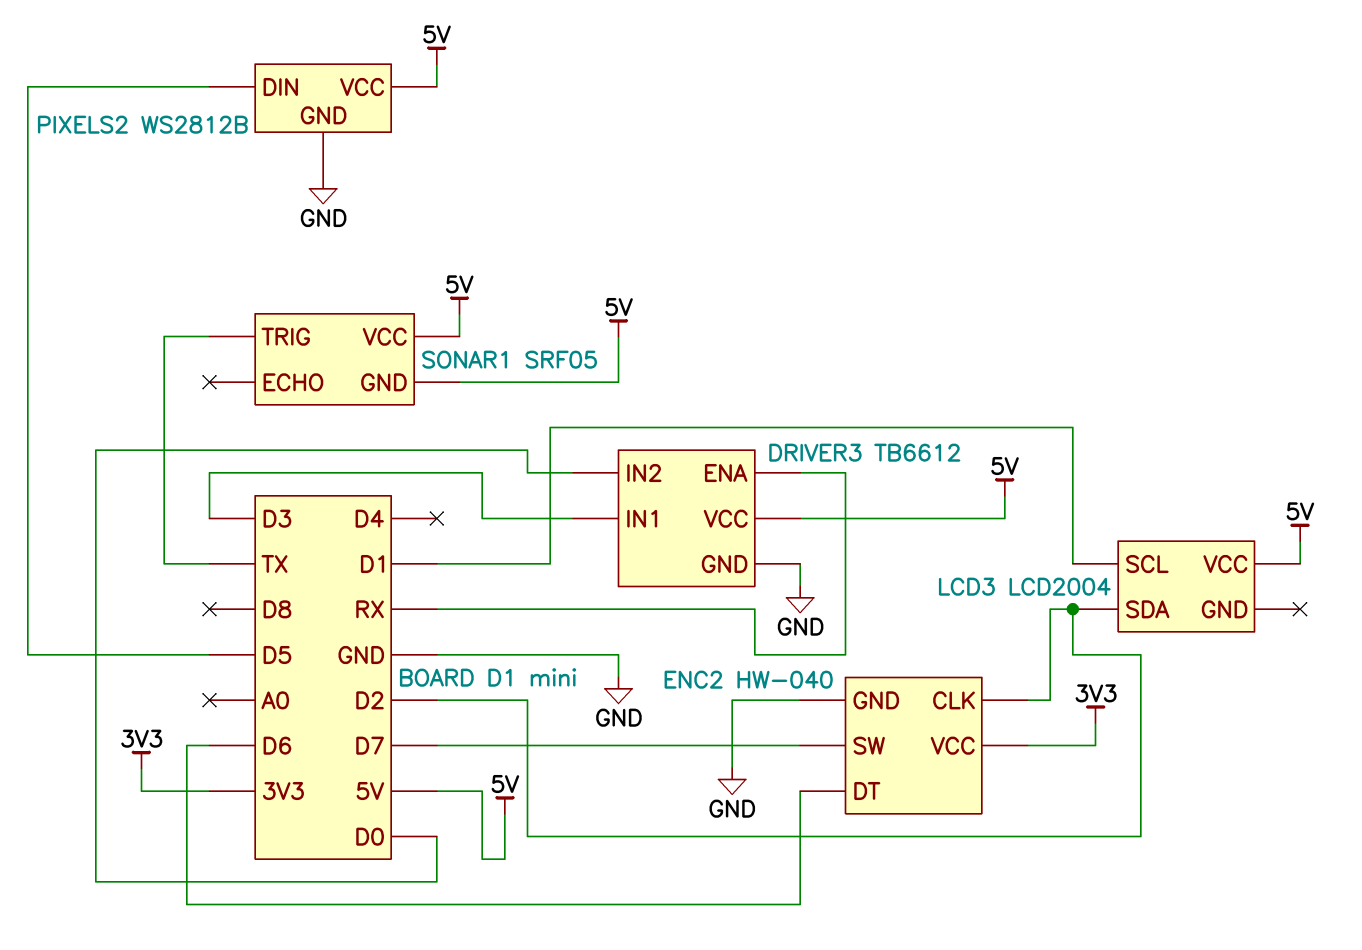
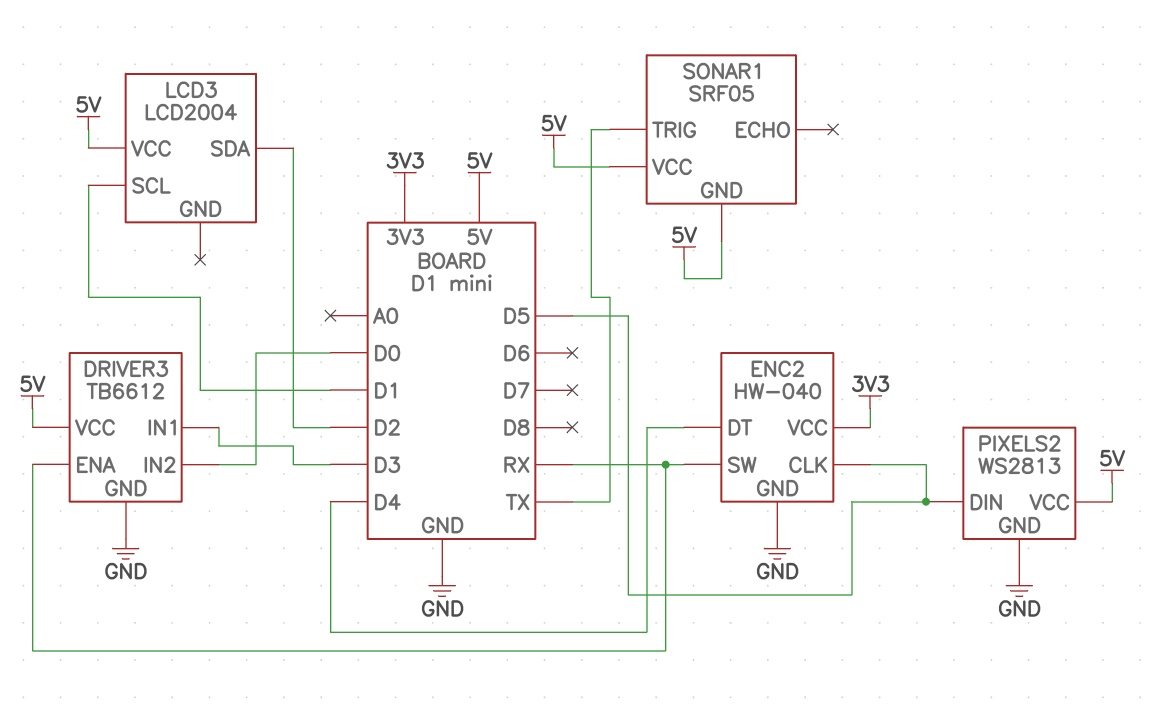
ENC2 pin CLK: D2 -> D5
ENC2 pin DT: D6 -> D4
ENC2 pin SW: D7 -> RX
PIXELS2: WS2812B -> WS2813

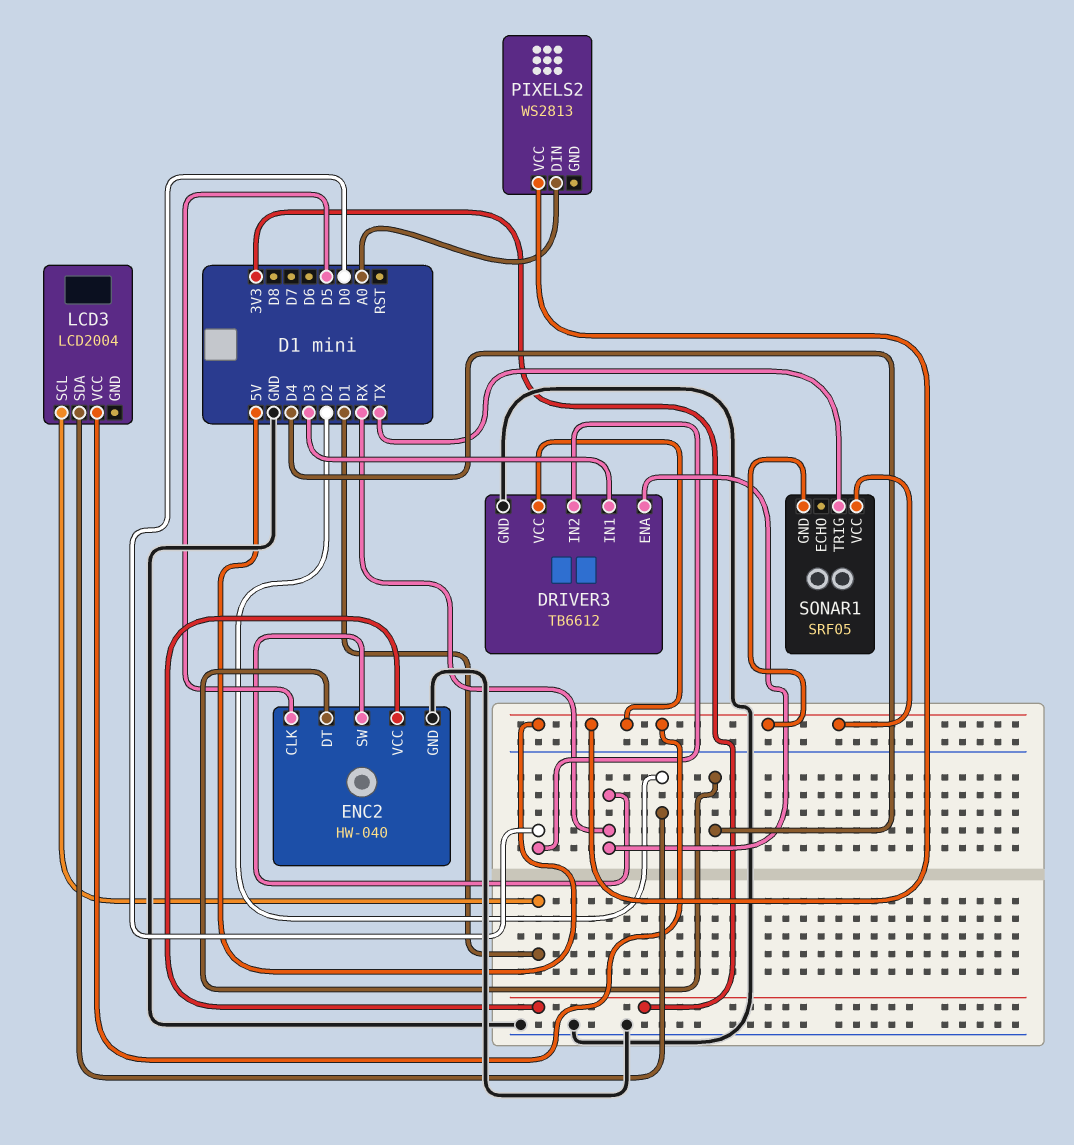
PIXELS2 pin DIN: D5 -> A0
PIXELS2 pin GND: GND -> none

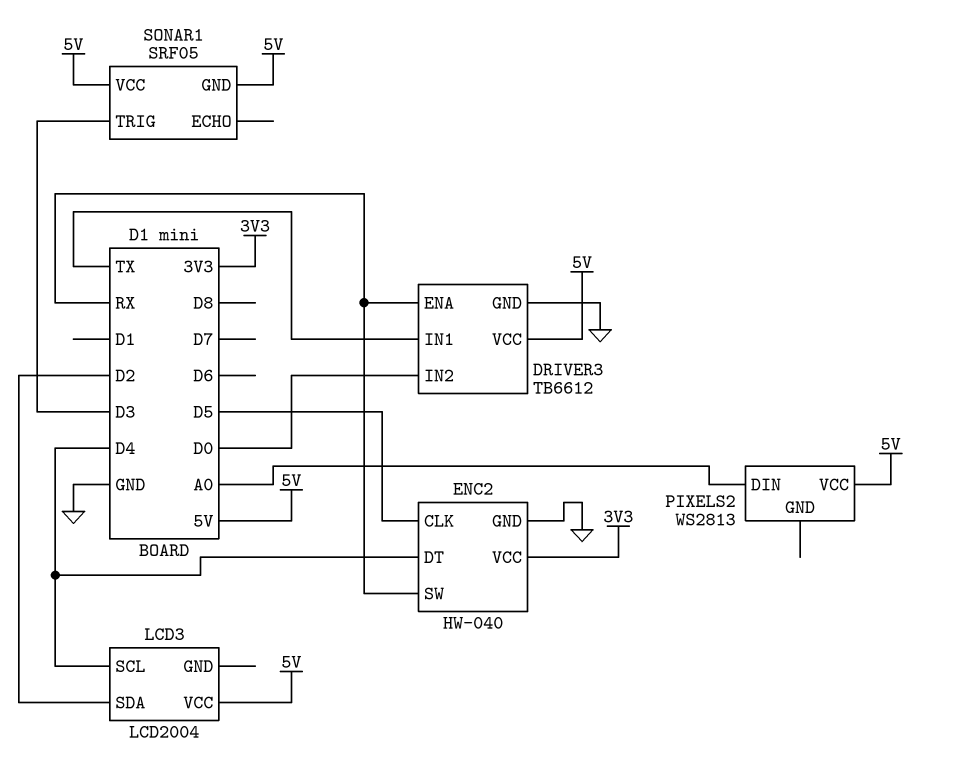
DRIVER3 pin IN1: D3 -> TX
LCD3 pin SCL: D1 -> D4
SONAR1 pin TRIG: TX -> D3

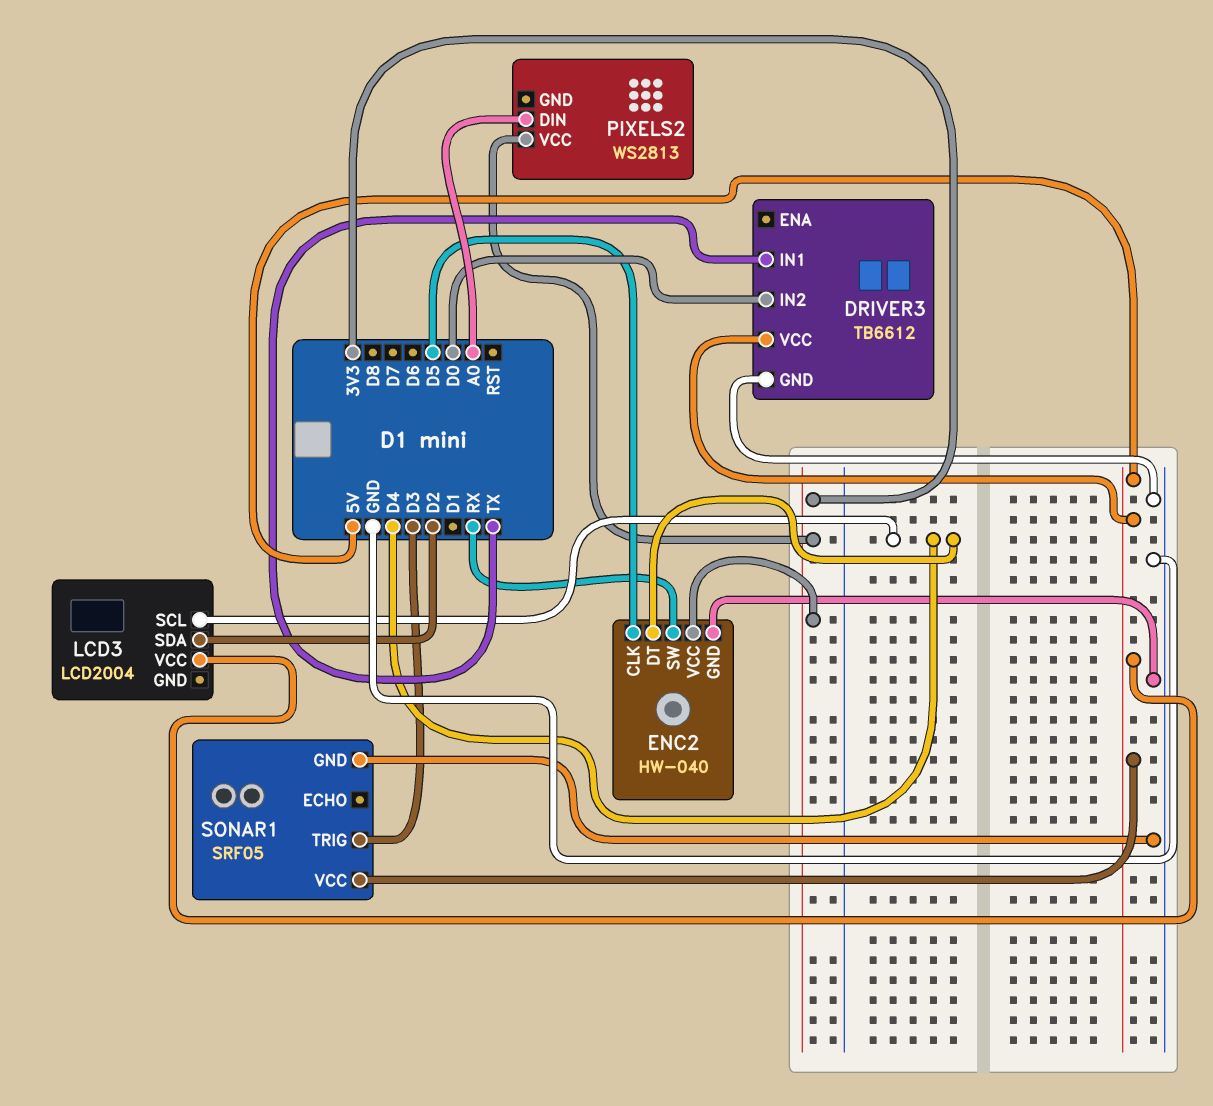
DRIVER3 pin ENA: RX -> none
PIXELS2 pin VCC: 5V -> 3V3
SONAR1 pin GND: 5V -> GND

